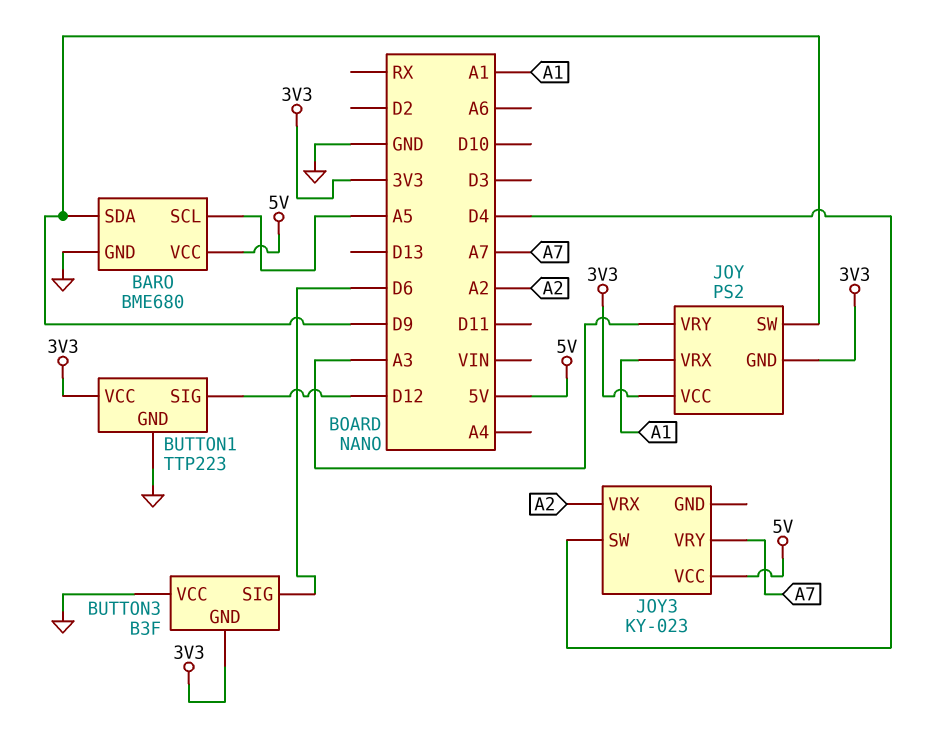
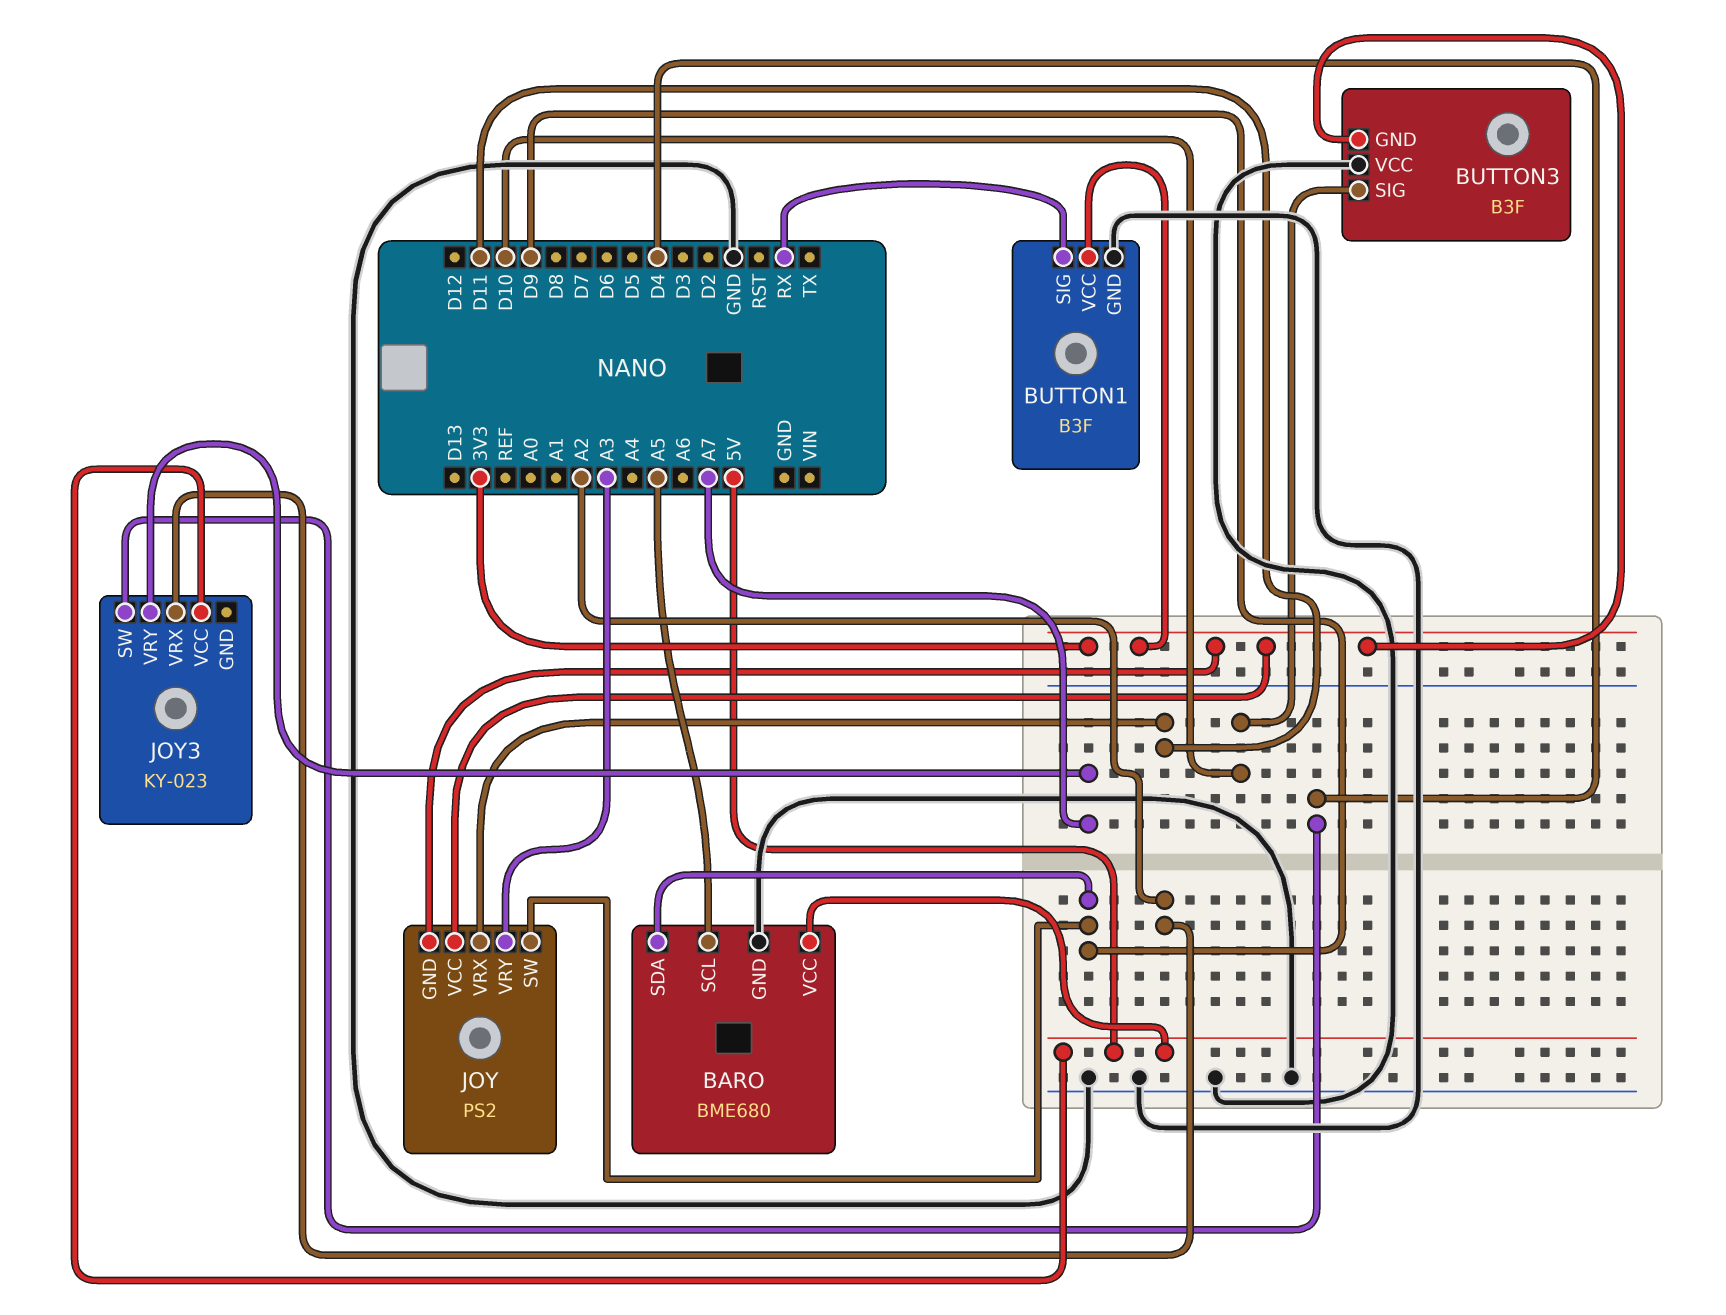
BUTTON1: TTP223 -> B3F
BUTTON1 pin SIG: D12 -> RX
BUTTON3 pin SIG: D6 -> D10
JOY pin VRX: A1 -> D11

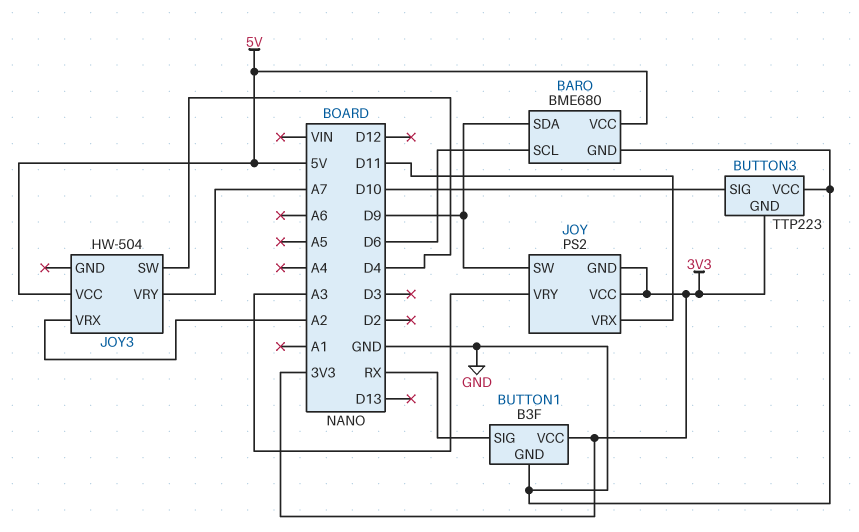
BARO pin SCL: A5 -> D6
BUTTON3: B3F -> TTP223
JOY3: KY-023 -> HW-504

